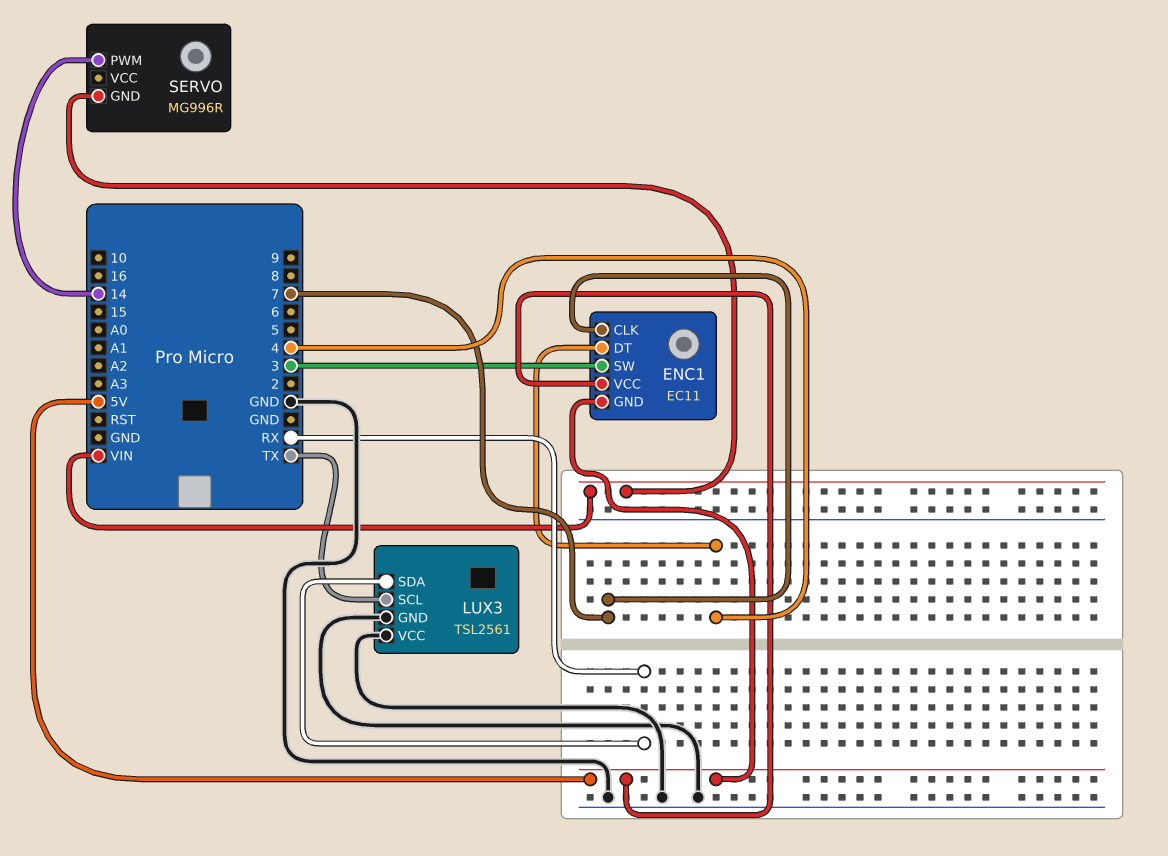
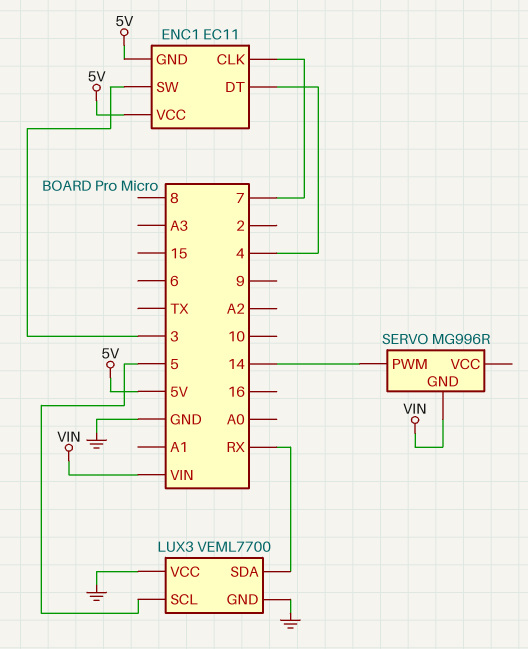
LUX3: TSL2561 -> VEML7700
LUX3 pin SCL: TX -> 5

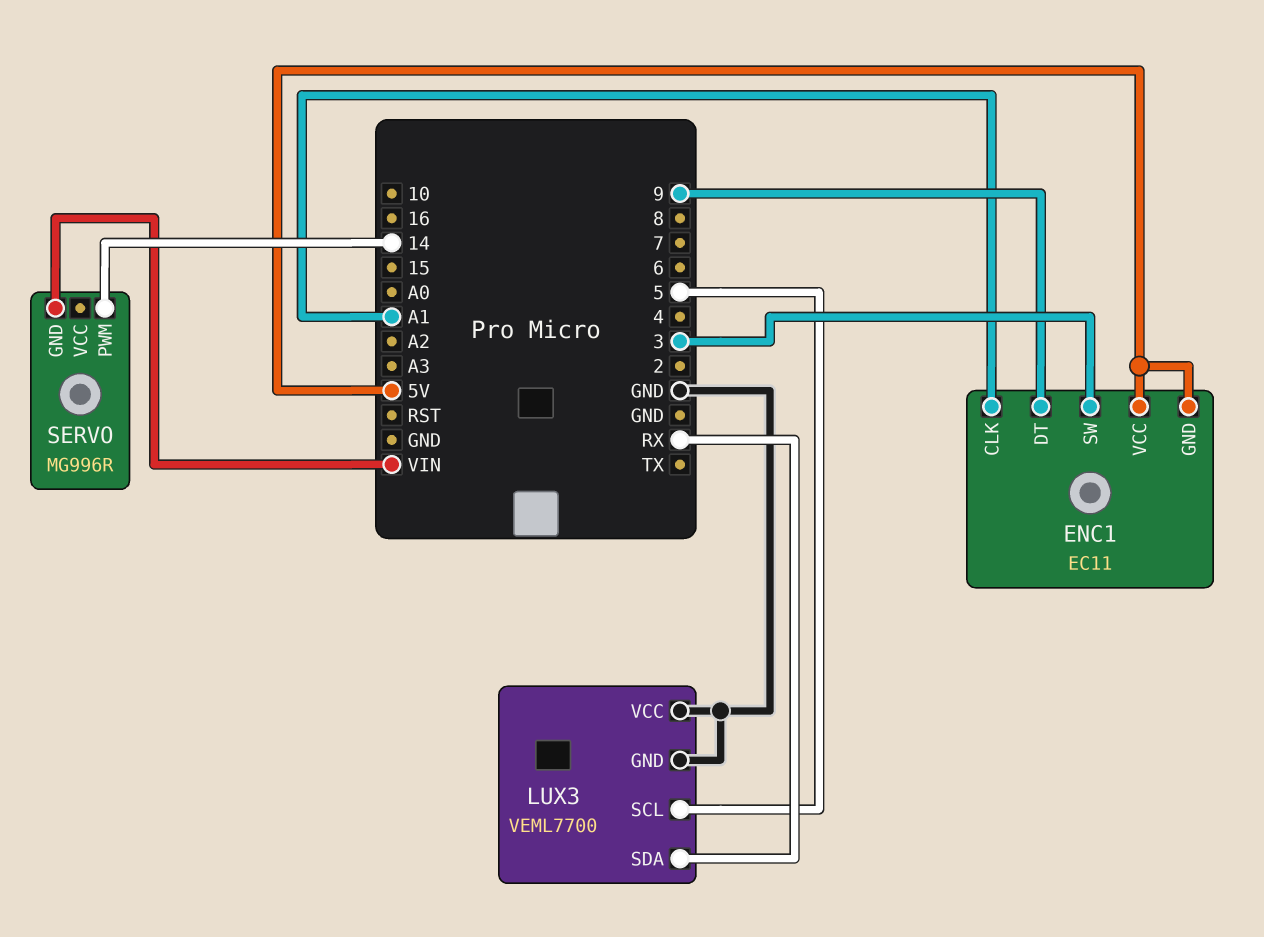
ENC1 pin CLK: 7 -> A1
ENC1 pin DT: 4 -> 9

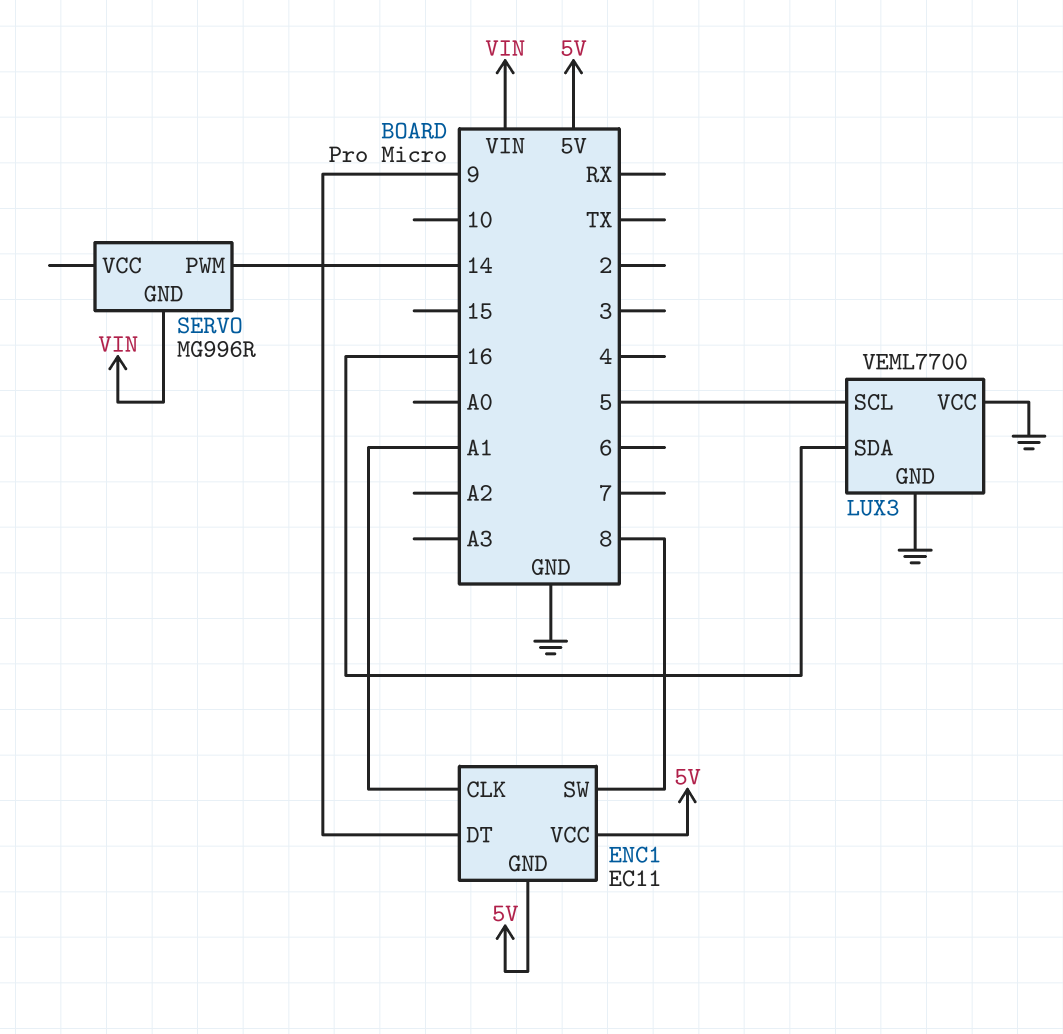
ENC1 pin SW: 3 -> 8
LUX3 pin SDA: RX -> 16

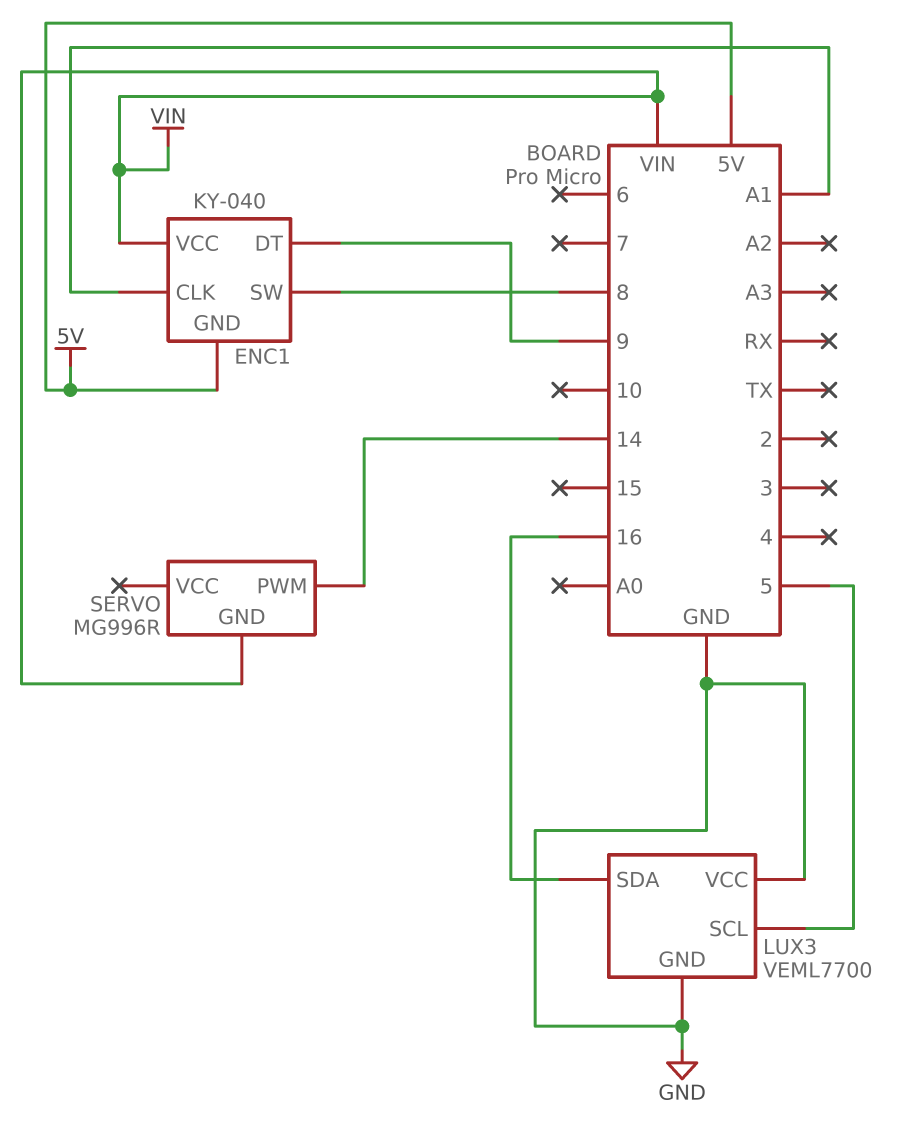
ENC1: EC11 -> KY-040
ENC1 pin VCC: 5V -> VIN

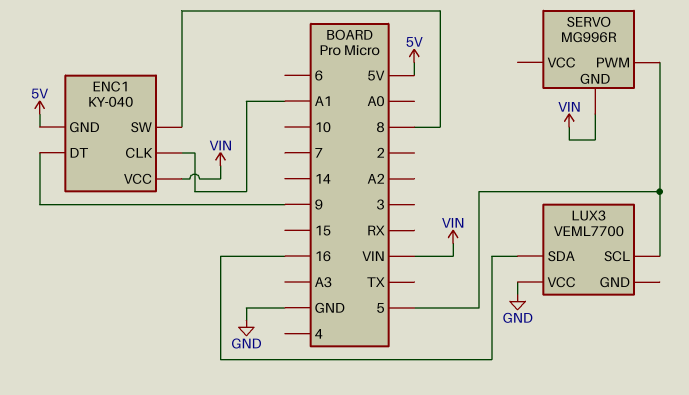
LUX3 pin GND: GND -> none
SERVO pin PWM: 14 -> 5

